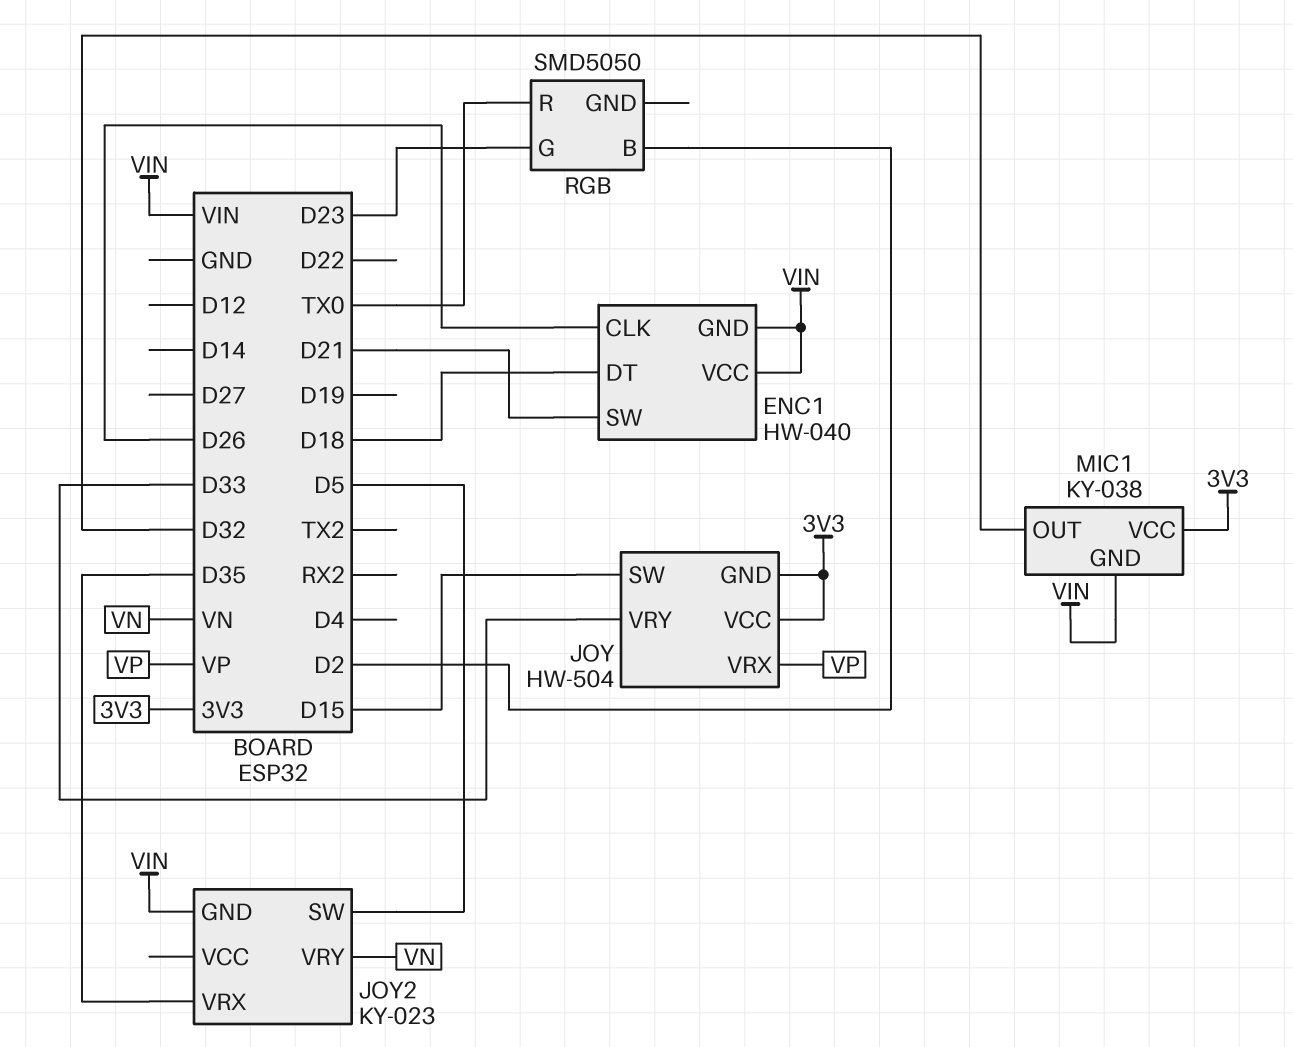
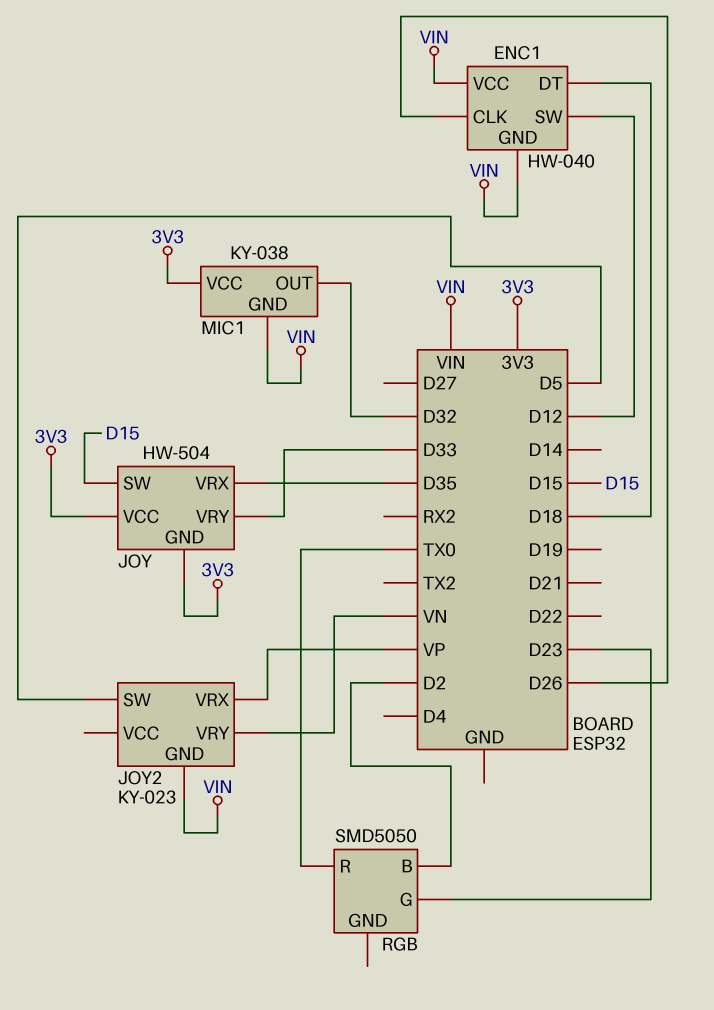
ENC1 pin SW: D21 -> D12
JOY pin VRX: VP -> D35
JOY2 pin VRX: D35 -> VP

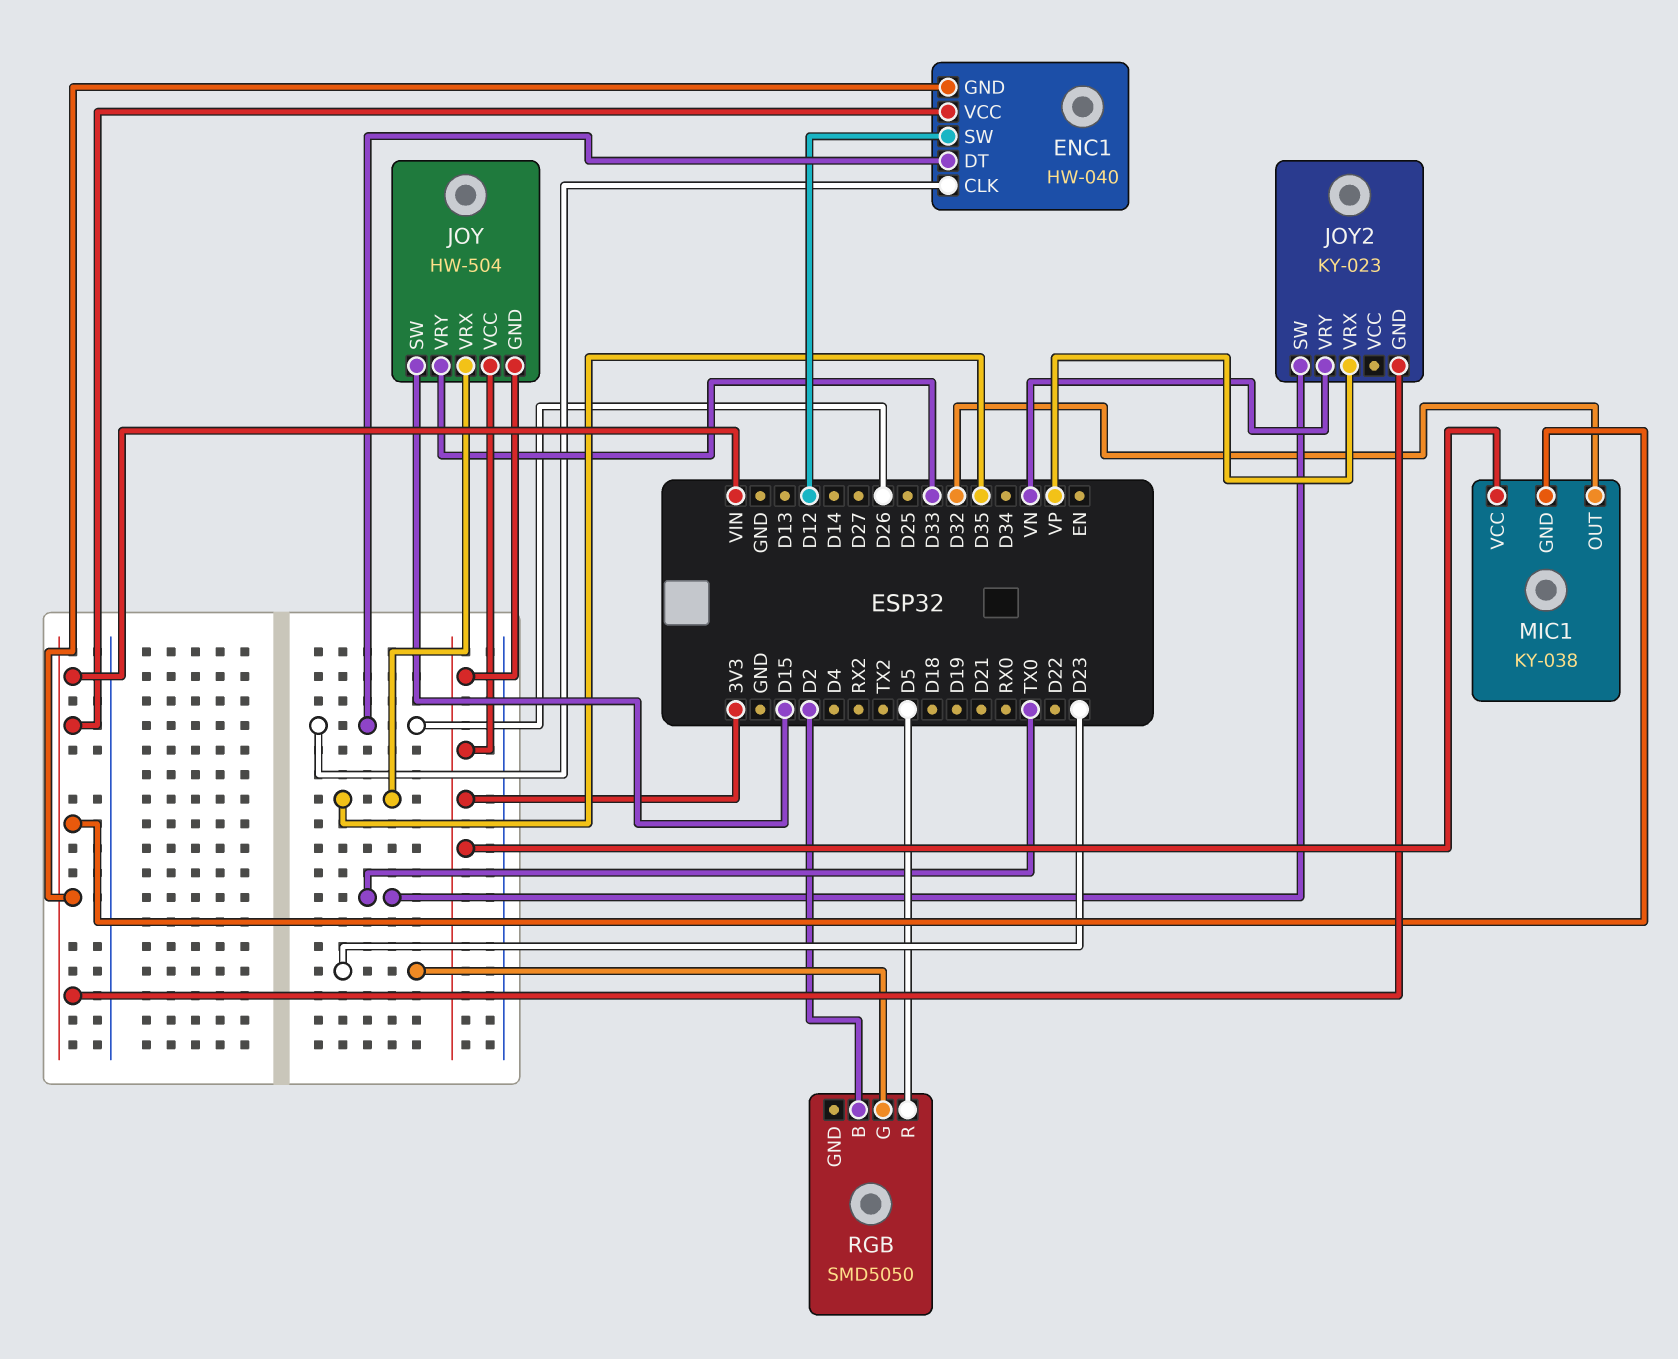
ENC1 pin DT: D18 -> D26
JOY2 pin SW: D5 -> TX0
RGB pin R: TX0 -> D5

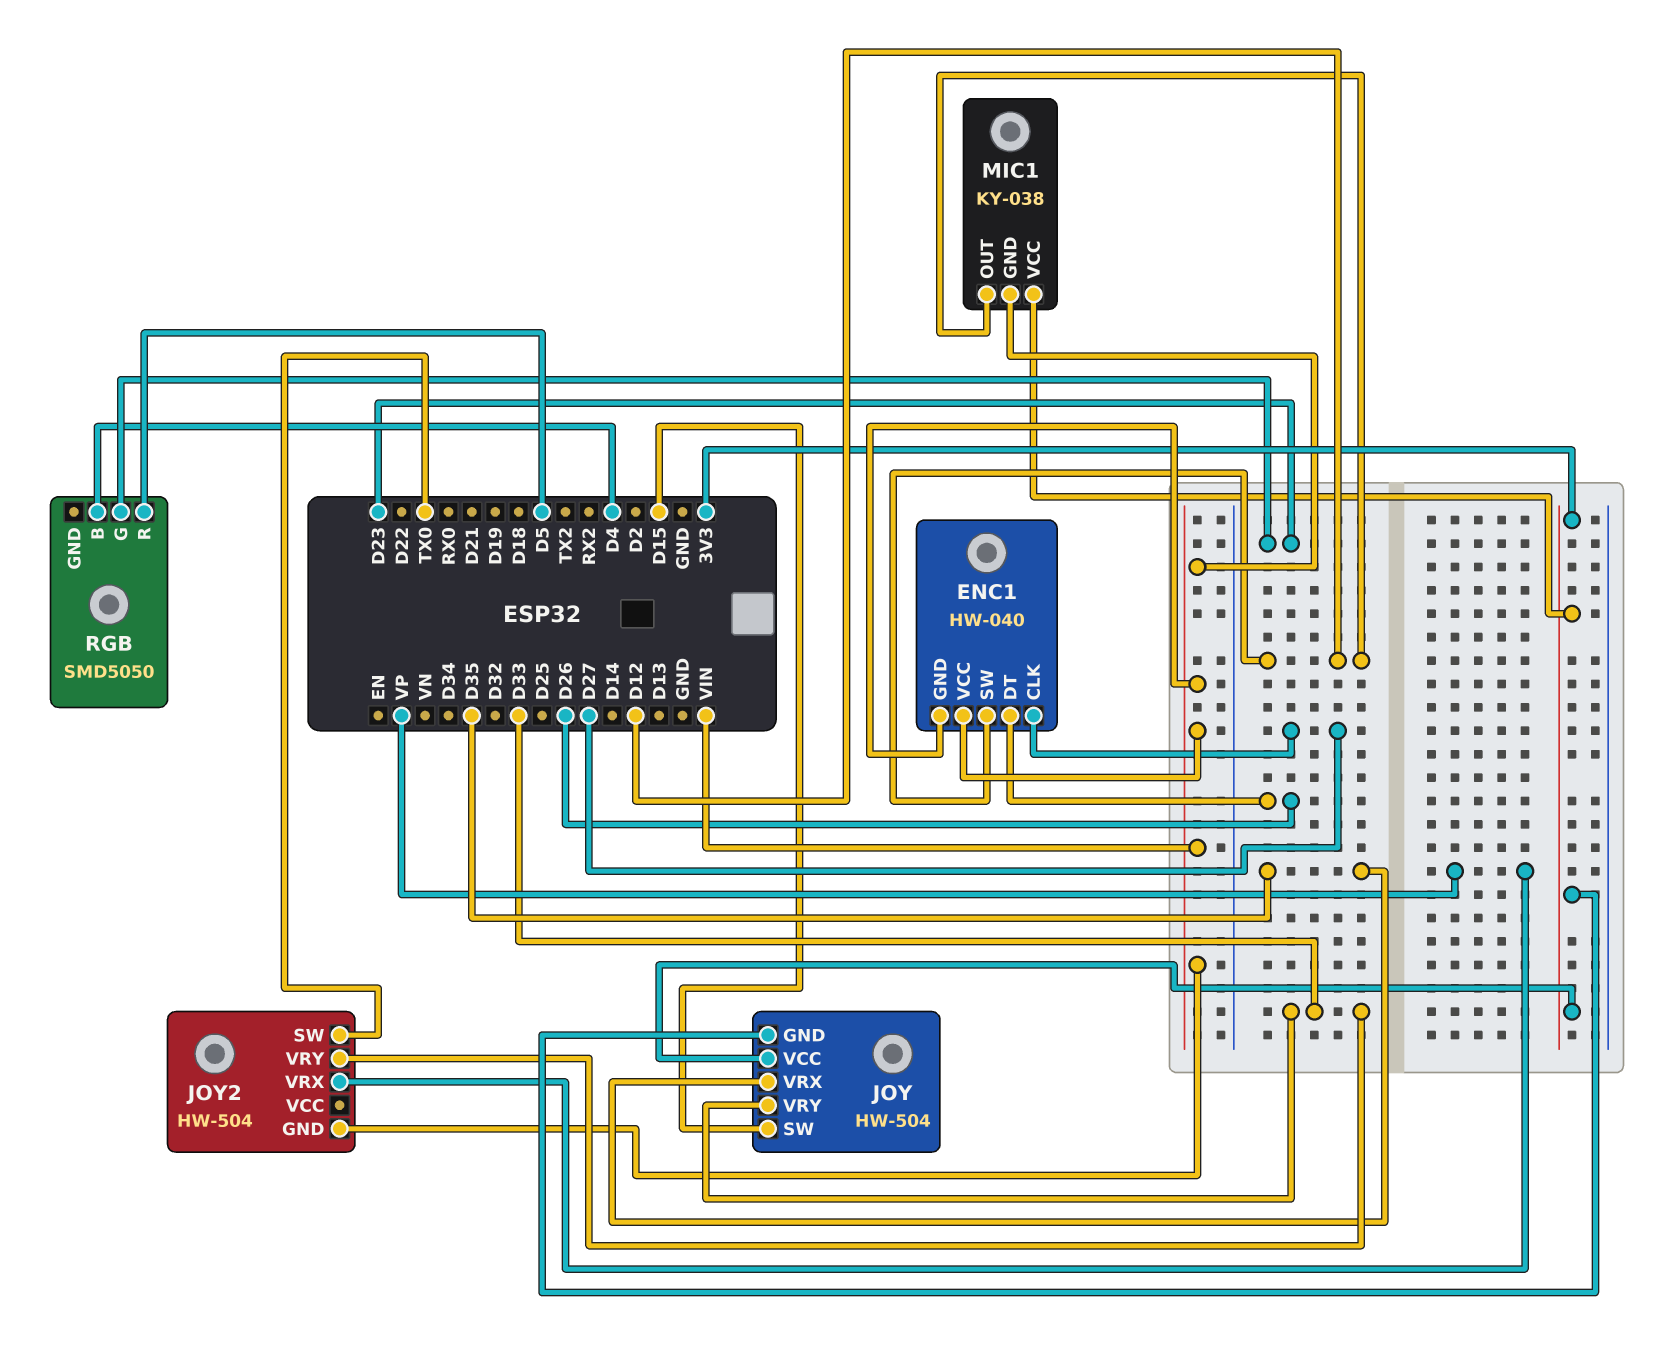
ENC1 pin CLK: D26 -> D27
JOY2: KY-023 -> HW-504
JOY2 pin VRY: VN -> D33
MIC1 pin OUT: D32 -> D12
RGB pin B: D2 -> D4

